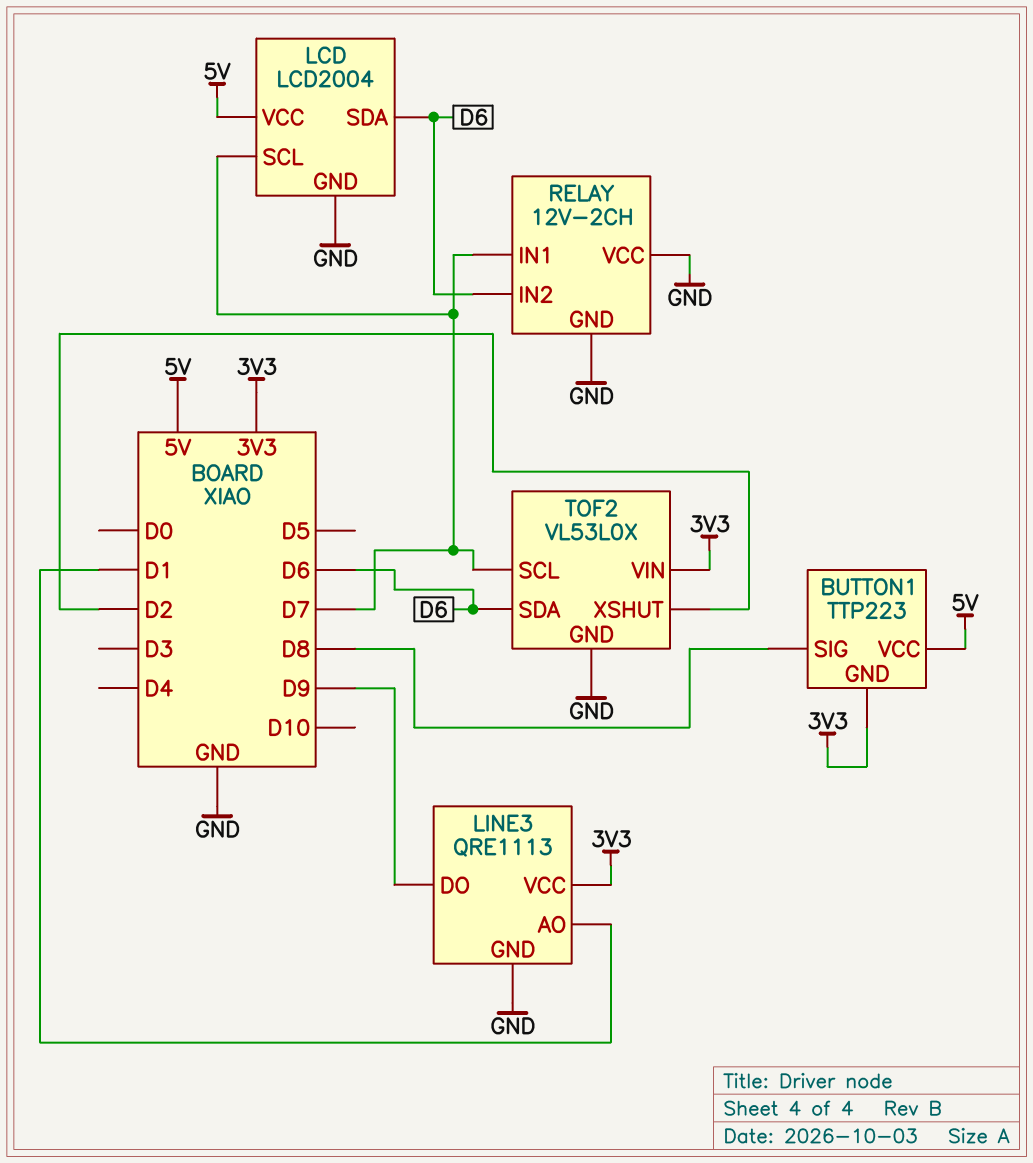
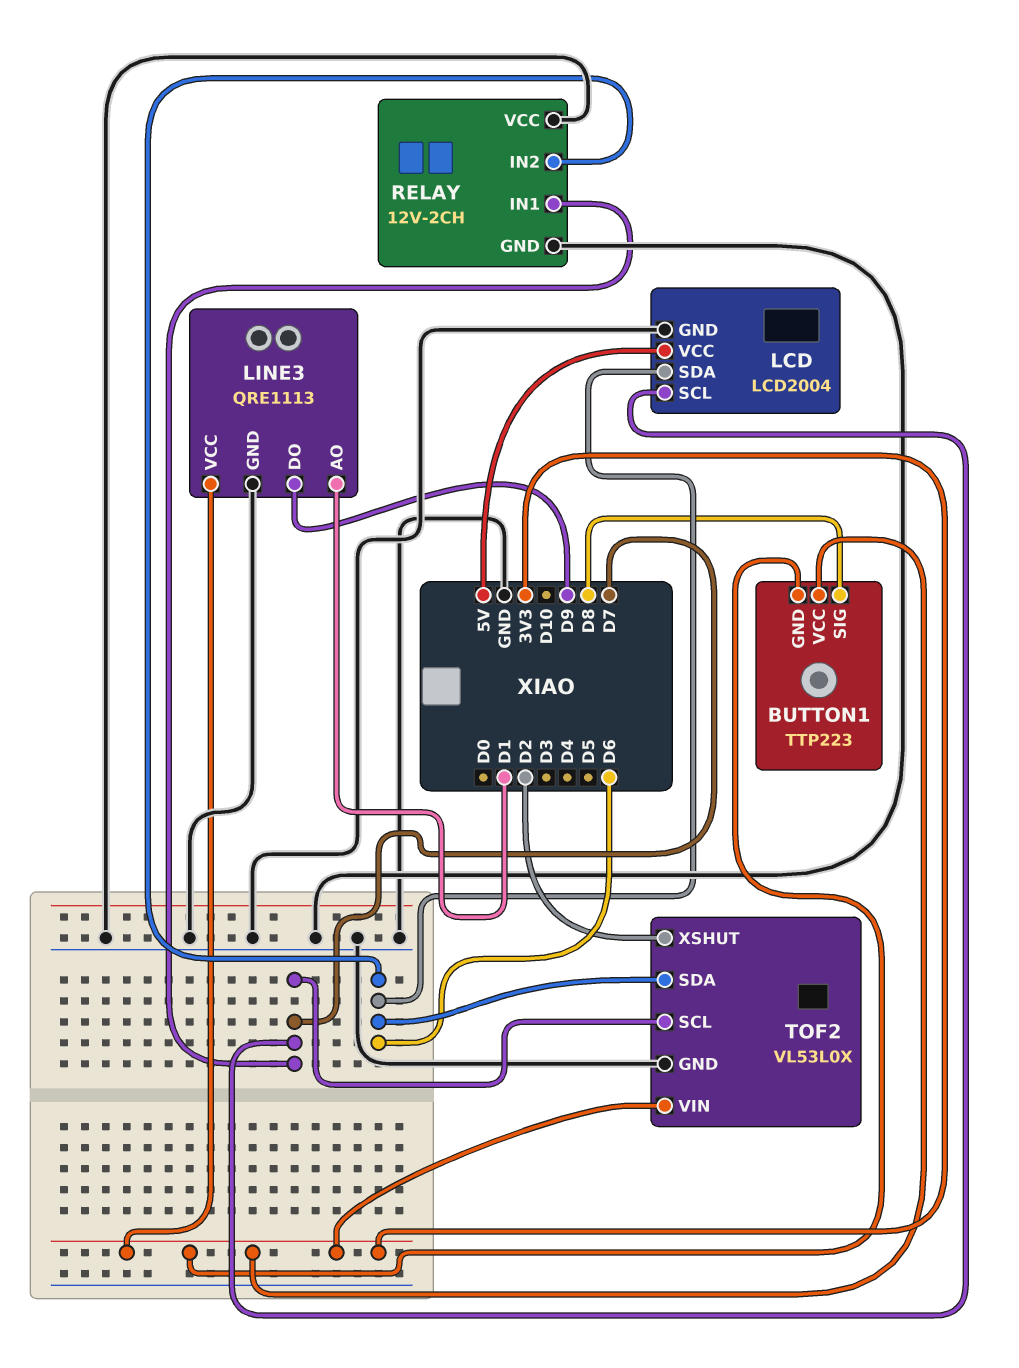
BUTTON1 pin VCC: 5V -> 3V3

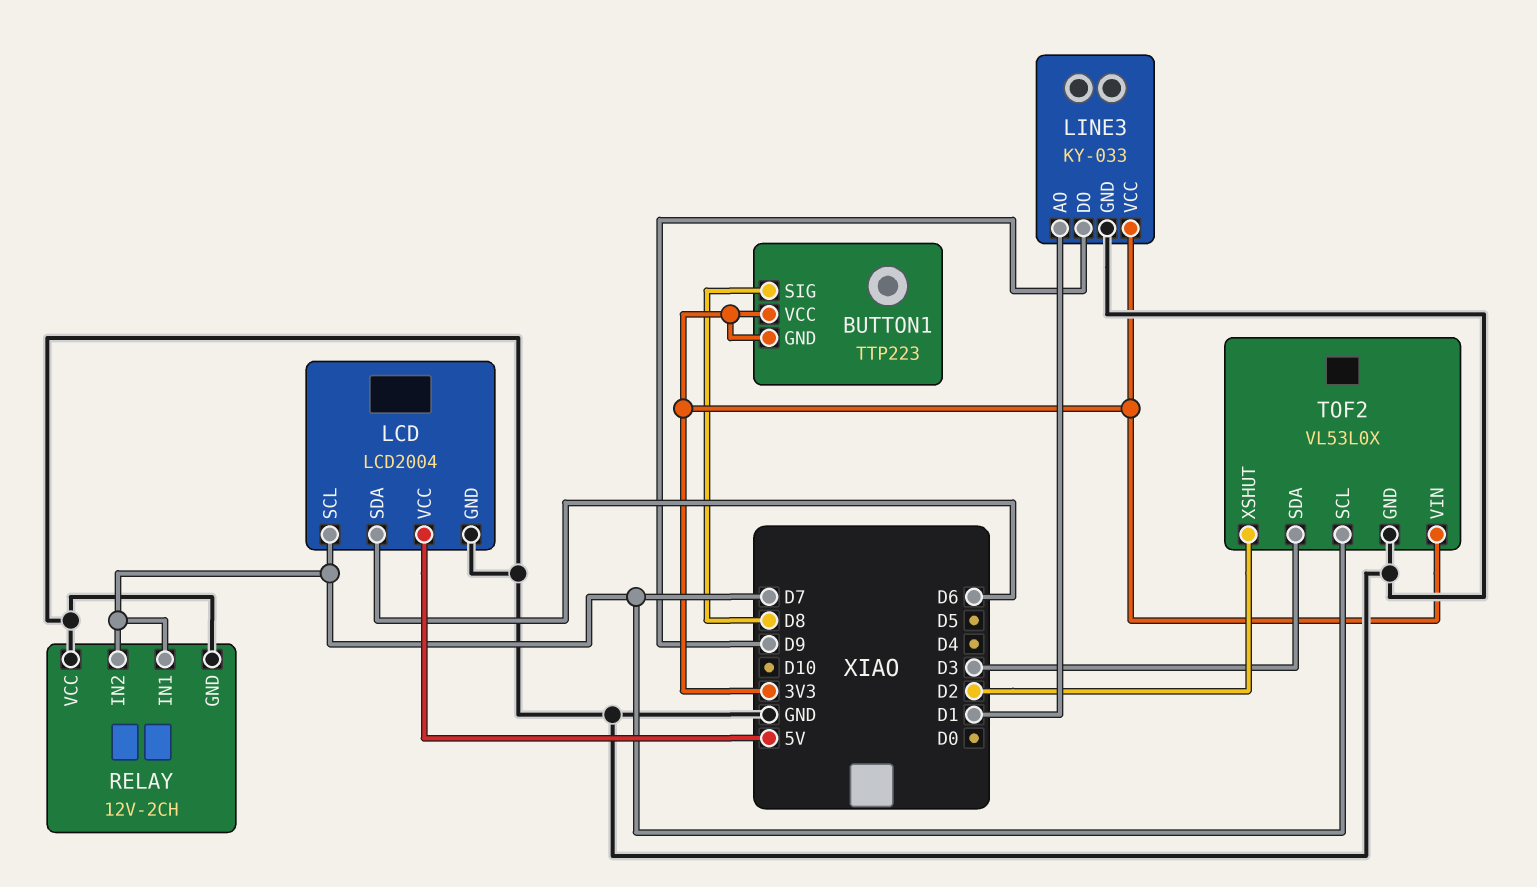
LINE3: QRE1113 -> KY-033
RELAY pin IN2: D6 -> D7
TOF2 pin SDA: D6 -> D3

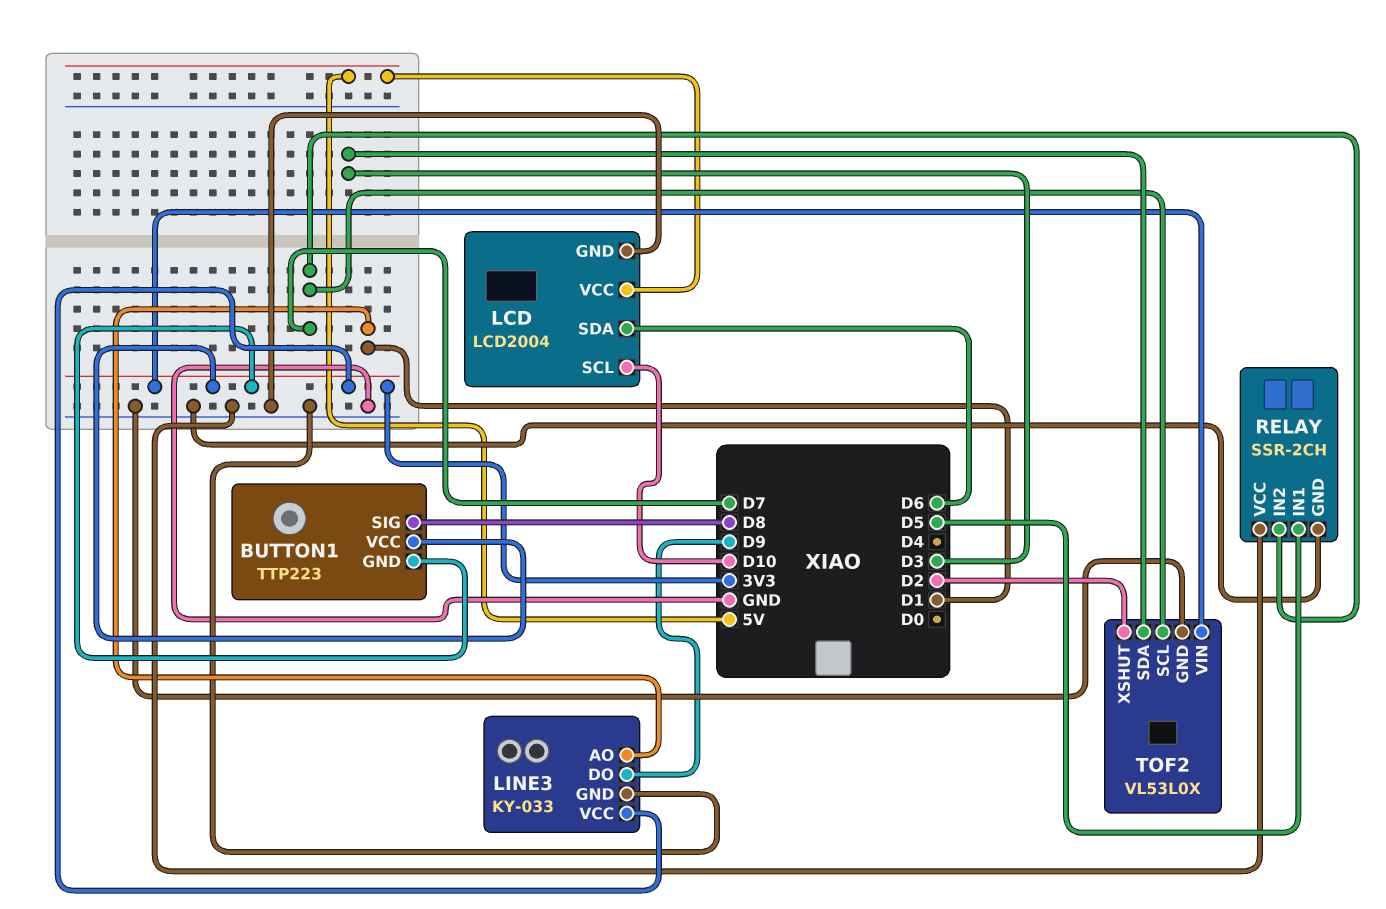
LCD pin SCL: D7 -> D10
RELAY: 12V-2CH -> SSR-2CH
RELAY pin IN1: D7 -> D5

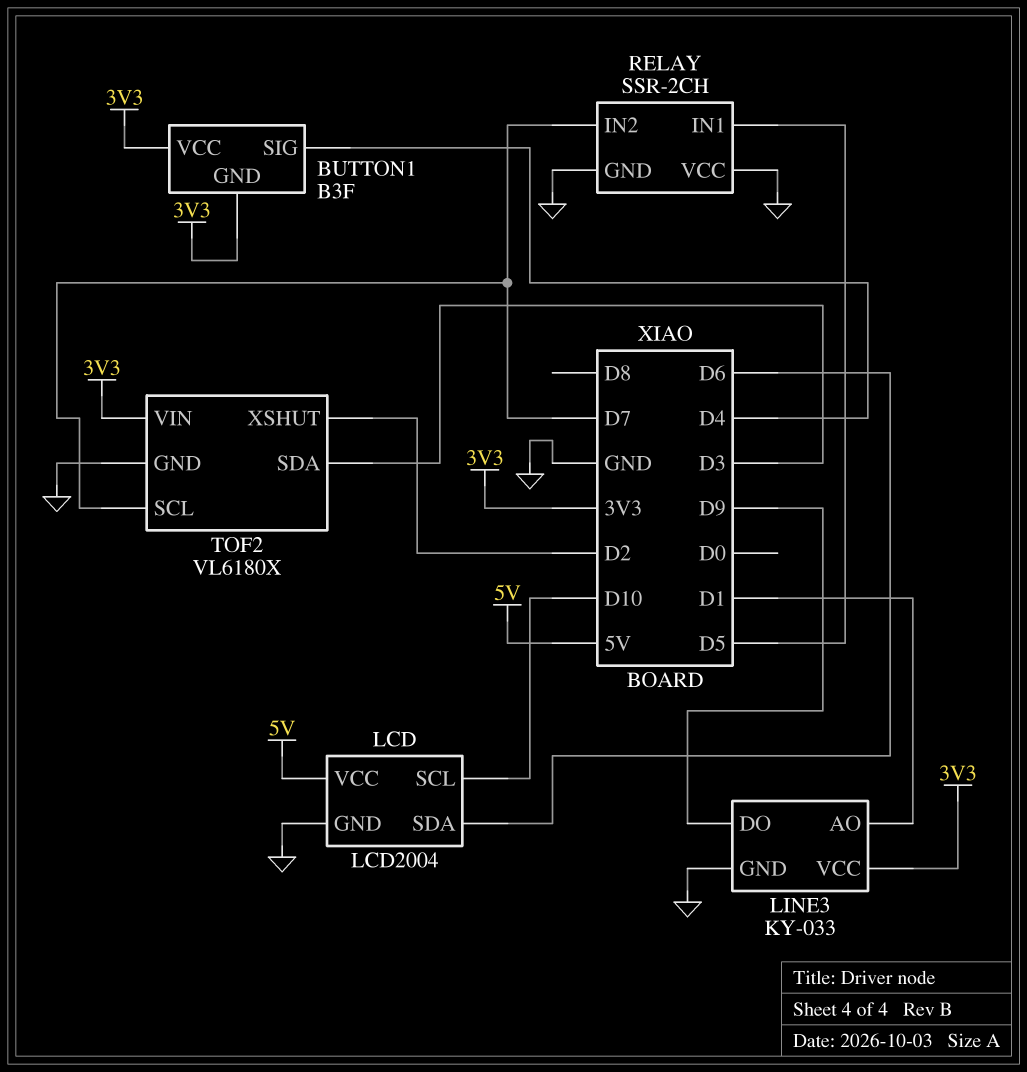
BUTTON1: TTP223 -> B3F
BUTTON1 pin SIG: D8 -> D4
TOF2: VL53L0X -> VL6180X

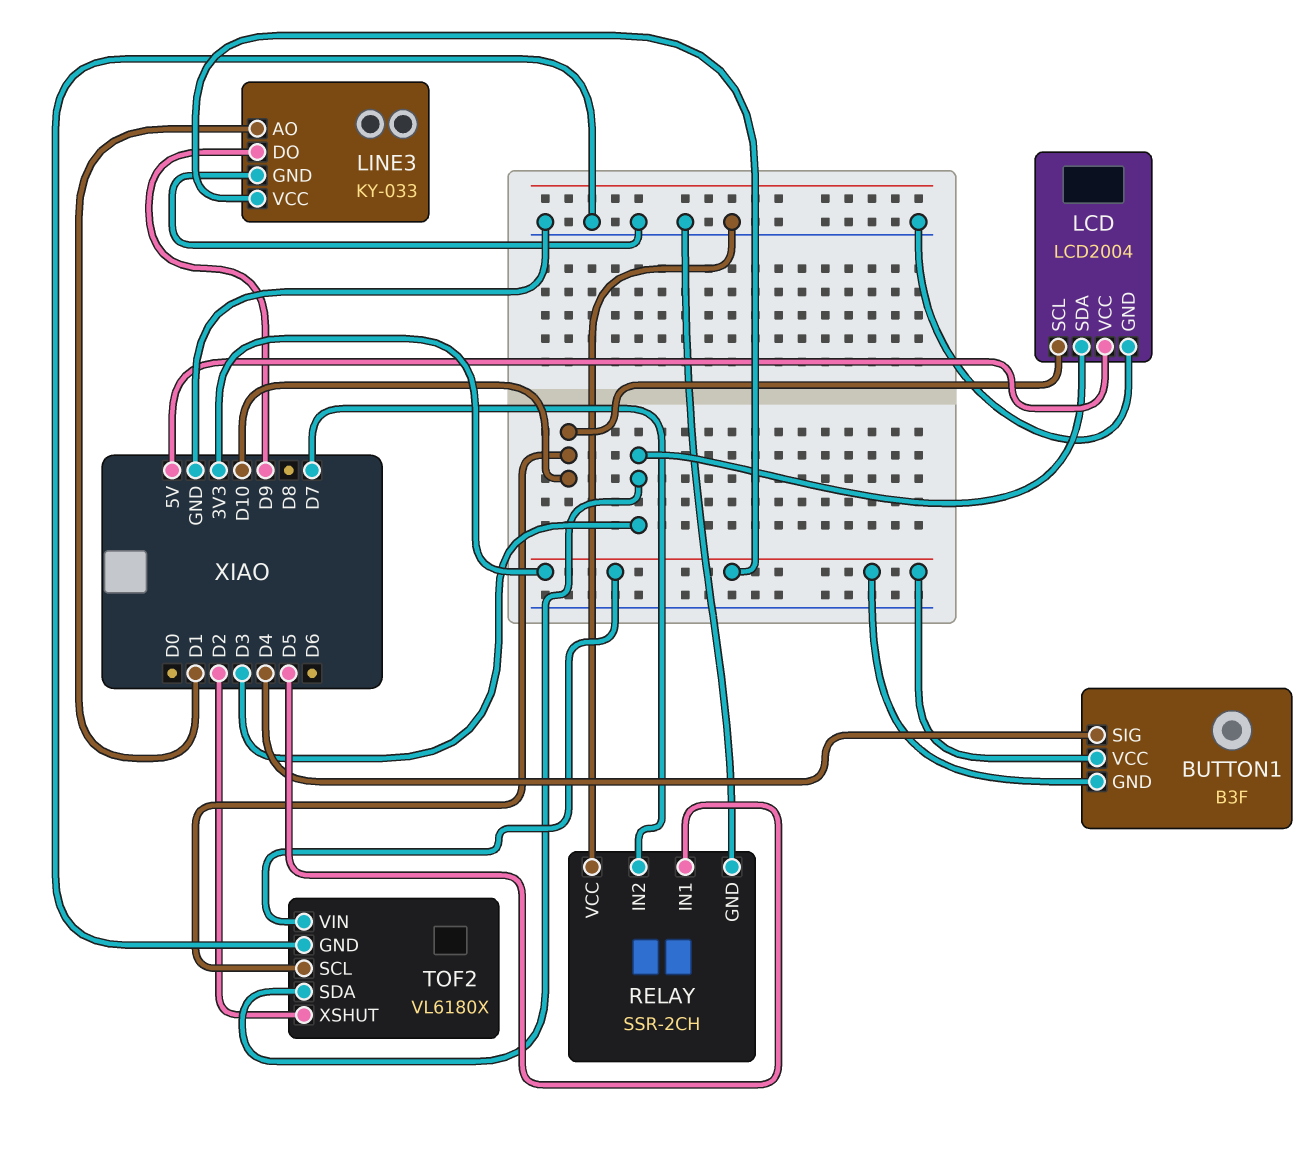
LCD pin SDA: D6 -> D3
TOF2 pin SCL: D7 -> D10

